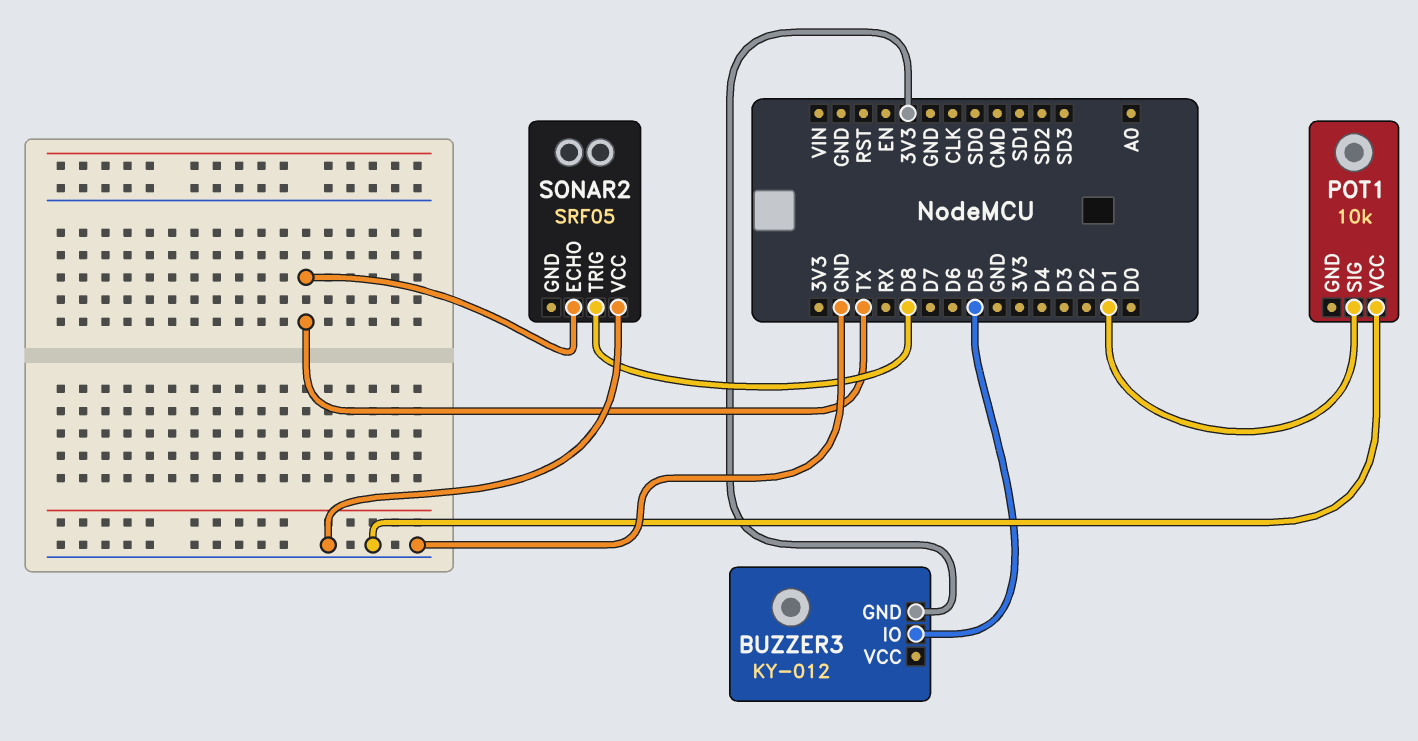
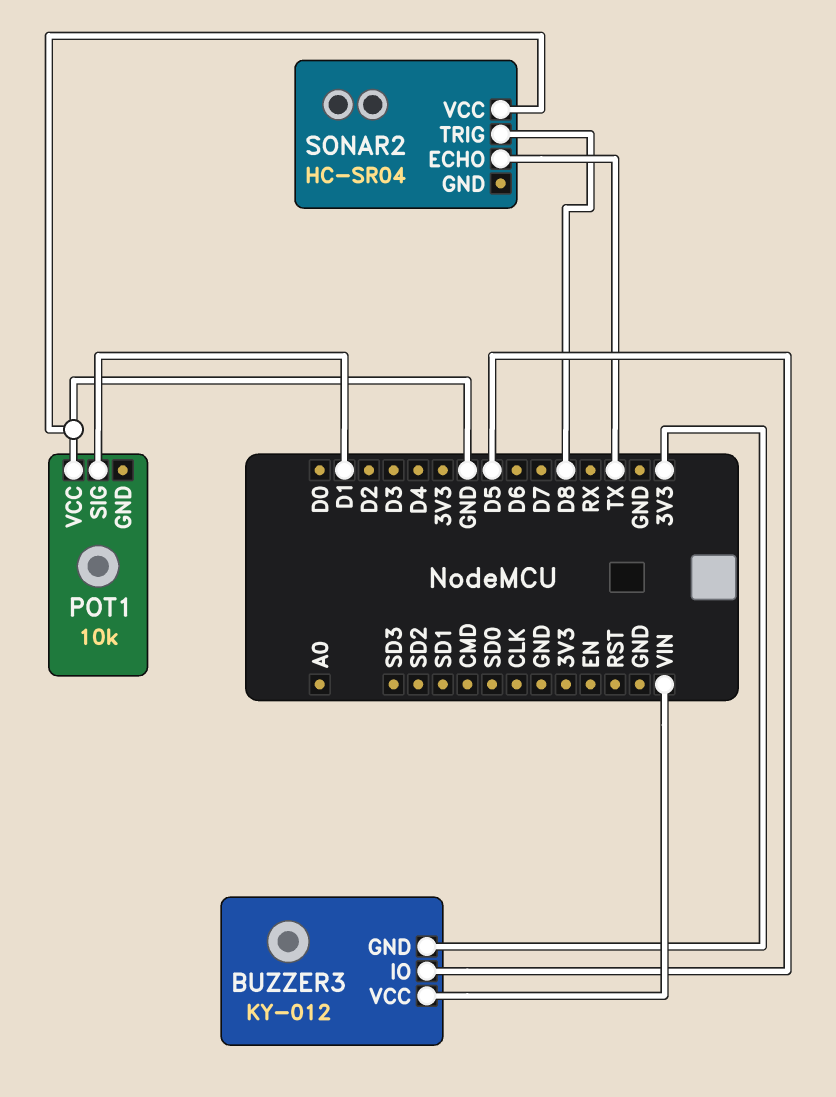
BUZZER3 pin VCC: none -> VIN
SONAR2: SRF05 -> HC-SR04

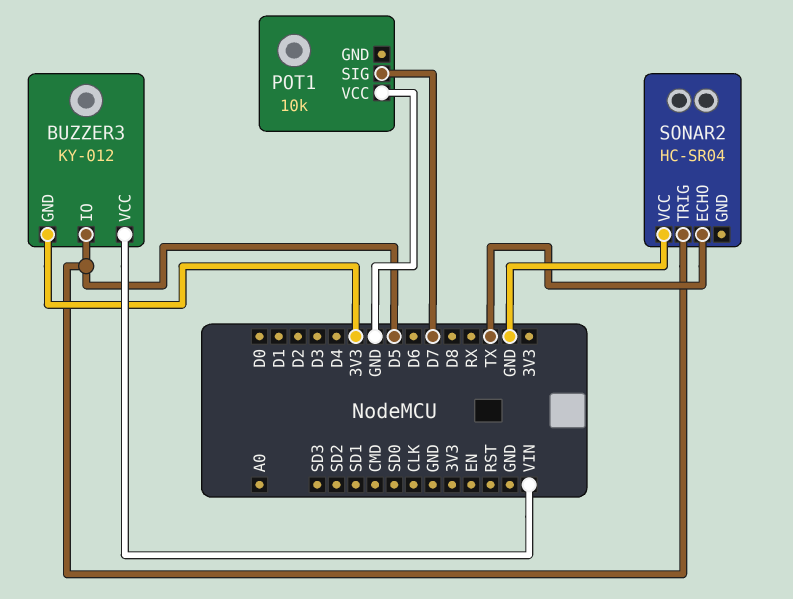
POT1 pin SIG: D1 -> D7
SONAR2 pin TRIG: D8 -> D5

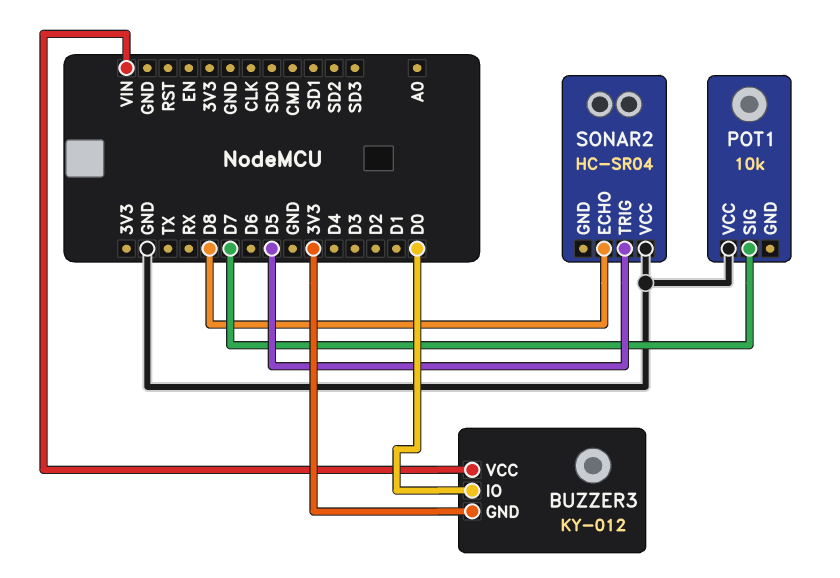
BUZZER3 pin IO: D5 -> D0
SONAR2 pin ECHO: TX -> D8

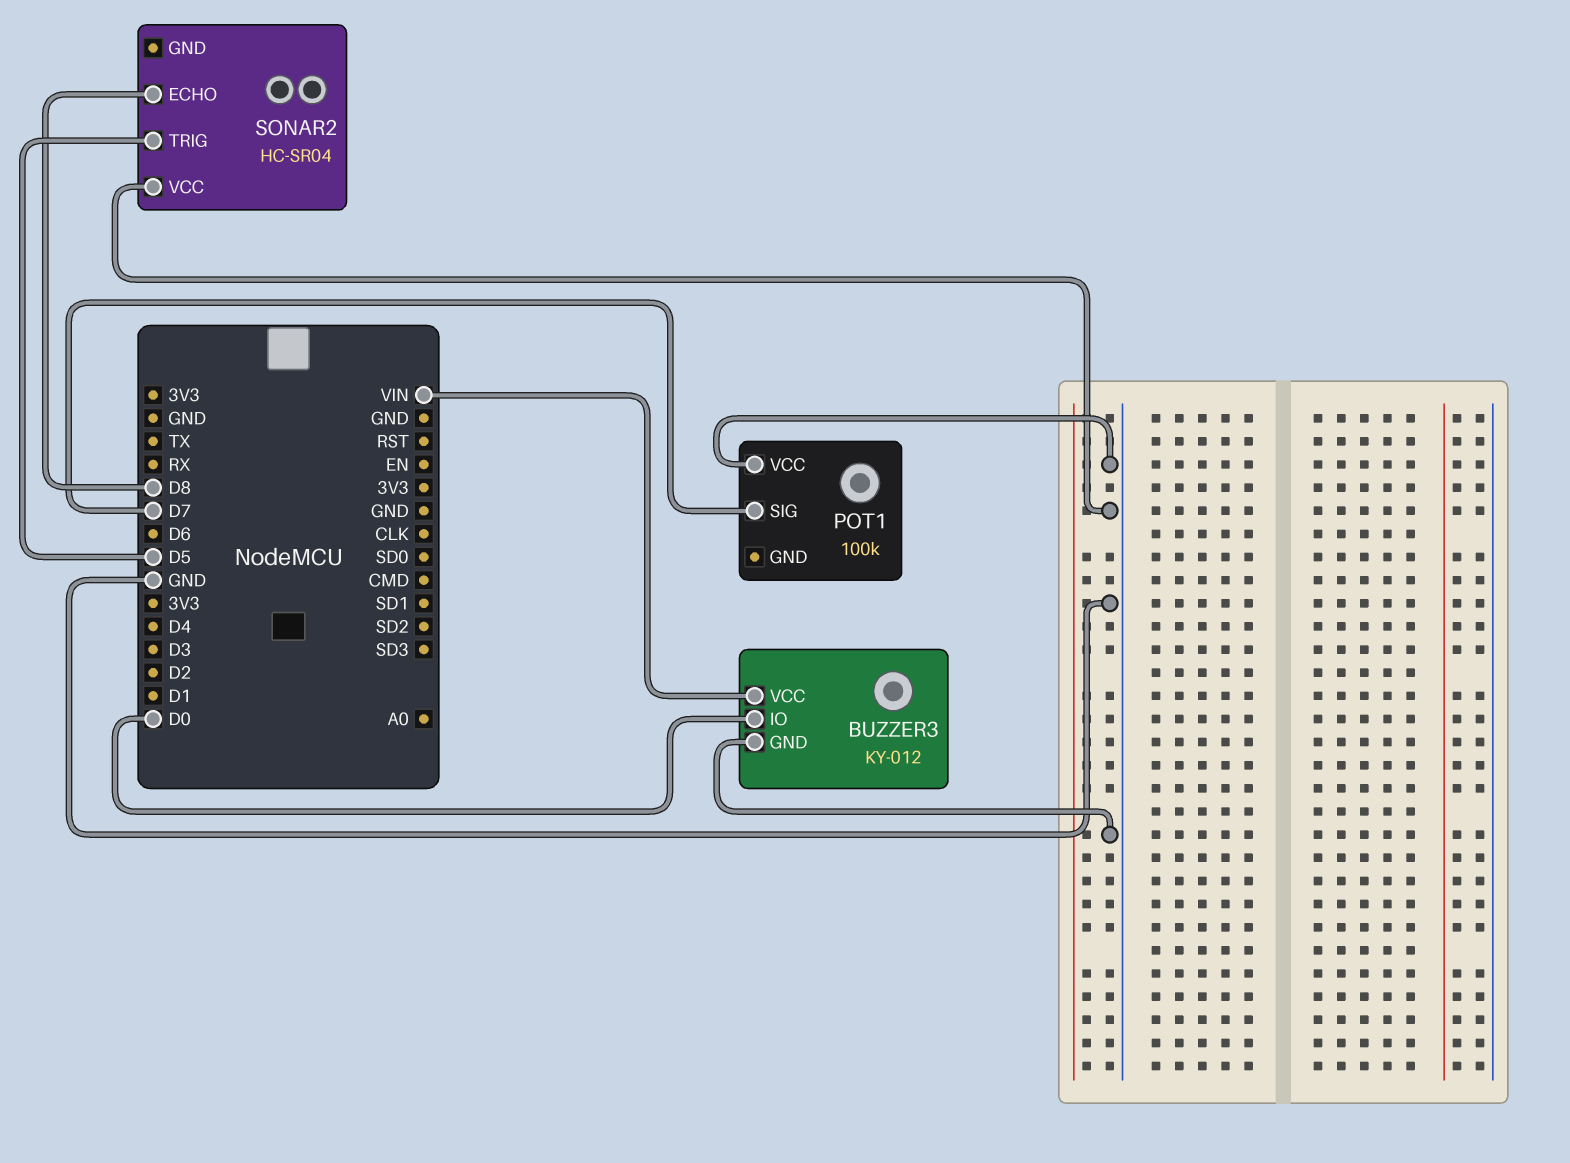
BUZZER3 pin GND: 3V3 -> GND
POT1: 10k -> 100k

